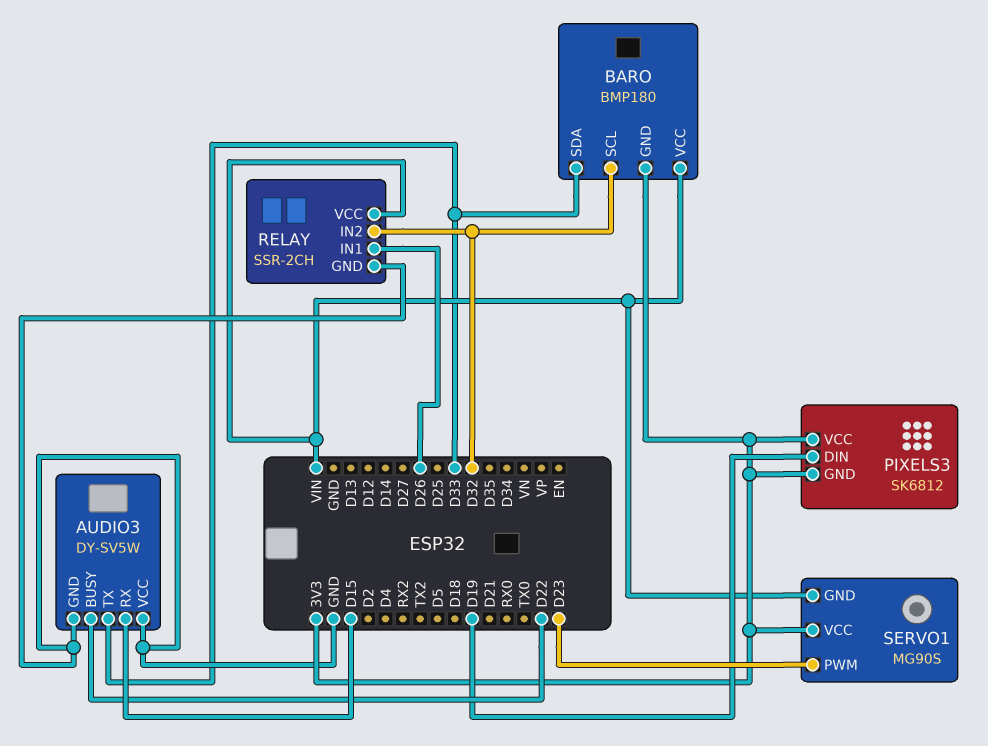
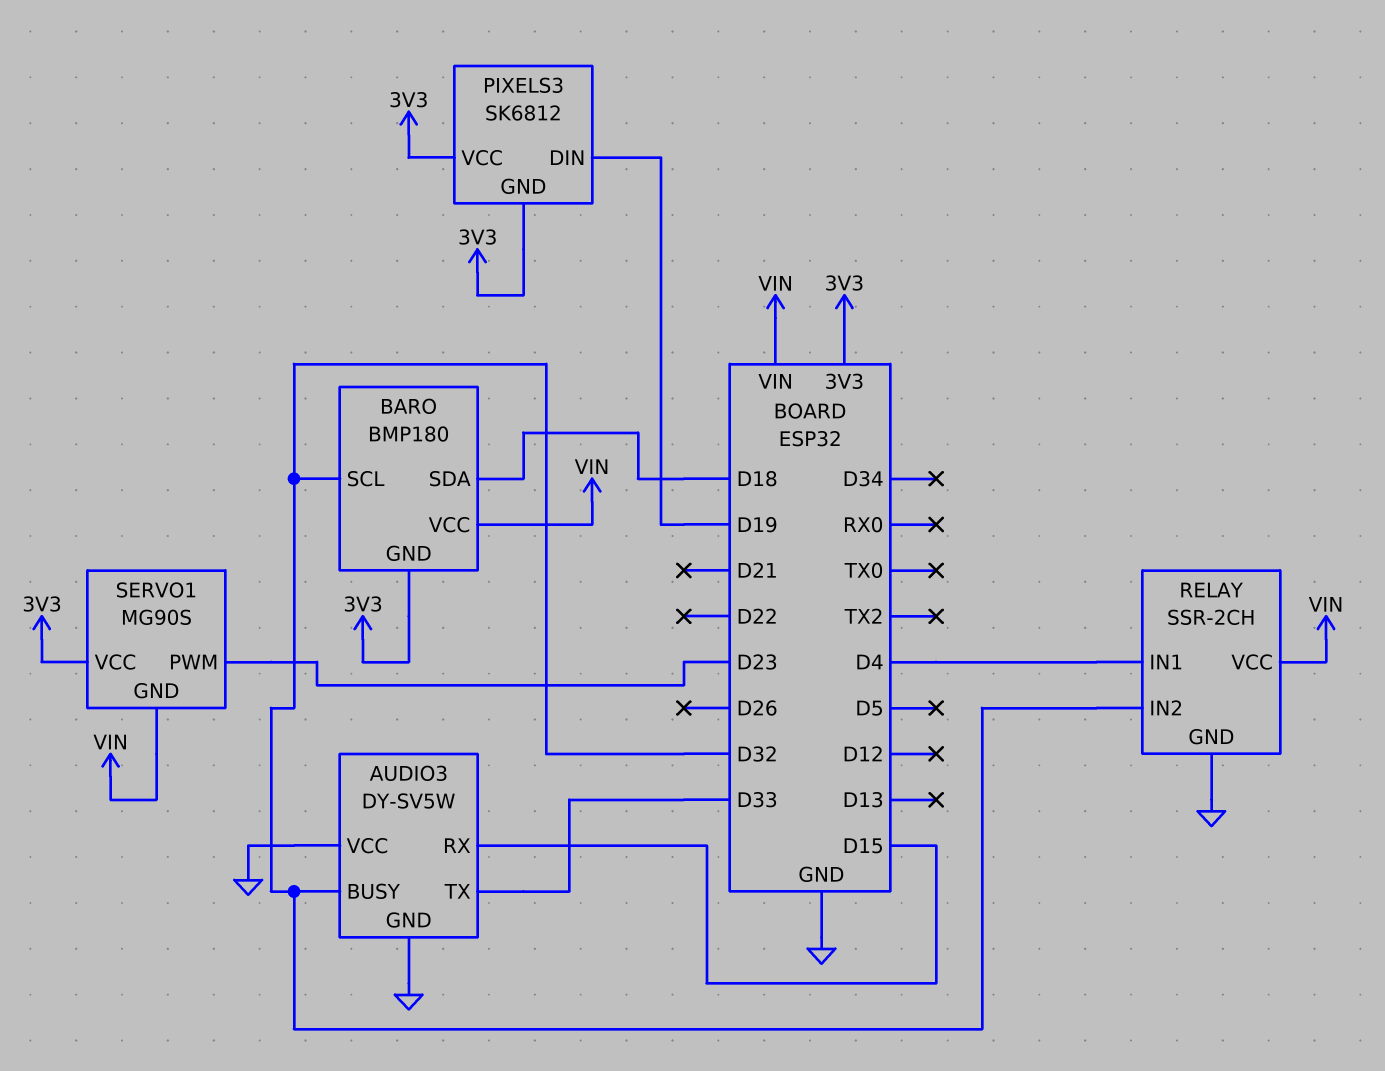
AUDIO3 pin BUSY: D22 -> D32
BARO pin SDA: D33 -> D18
RELAY pin IN1: D26 -> D4

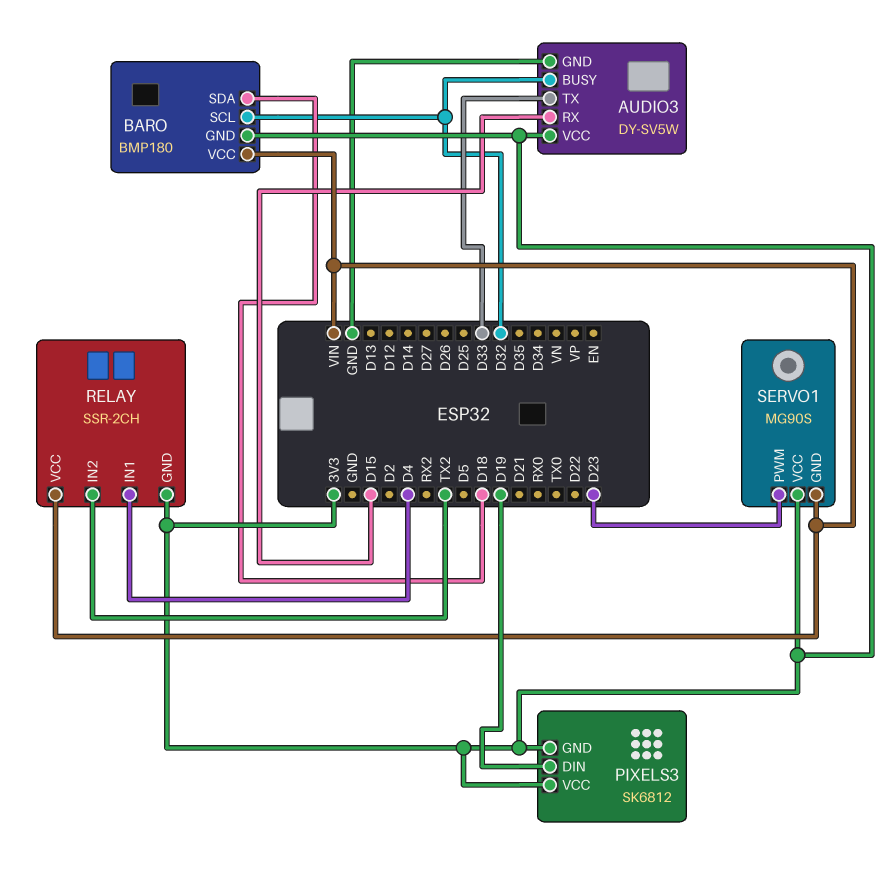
AUDIO3 pin VCC: GND -> 3V3
RELAY pin GND: GND -> 3V3
RELAY pin IN2: D32 -> TX2

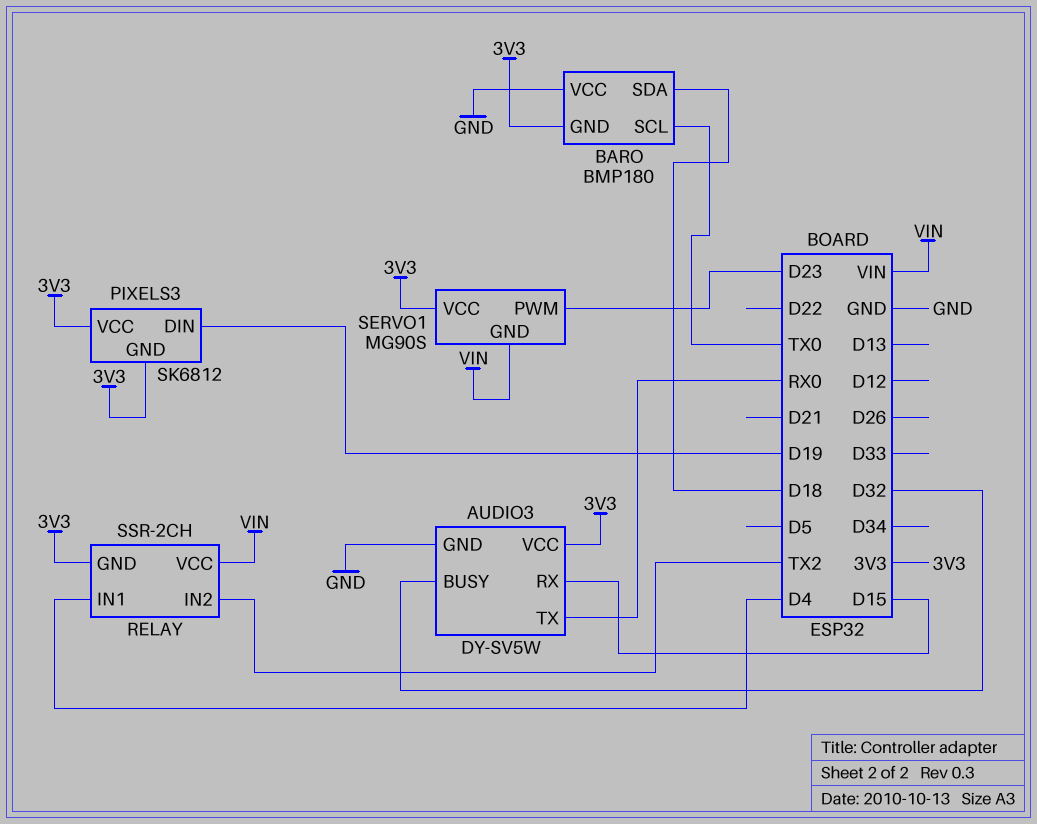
AUDIO3 pin TX: D33 -> RX0
BARO pin SCL: D32 -> TX0
BARO pin VCC: VIN -> GND

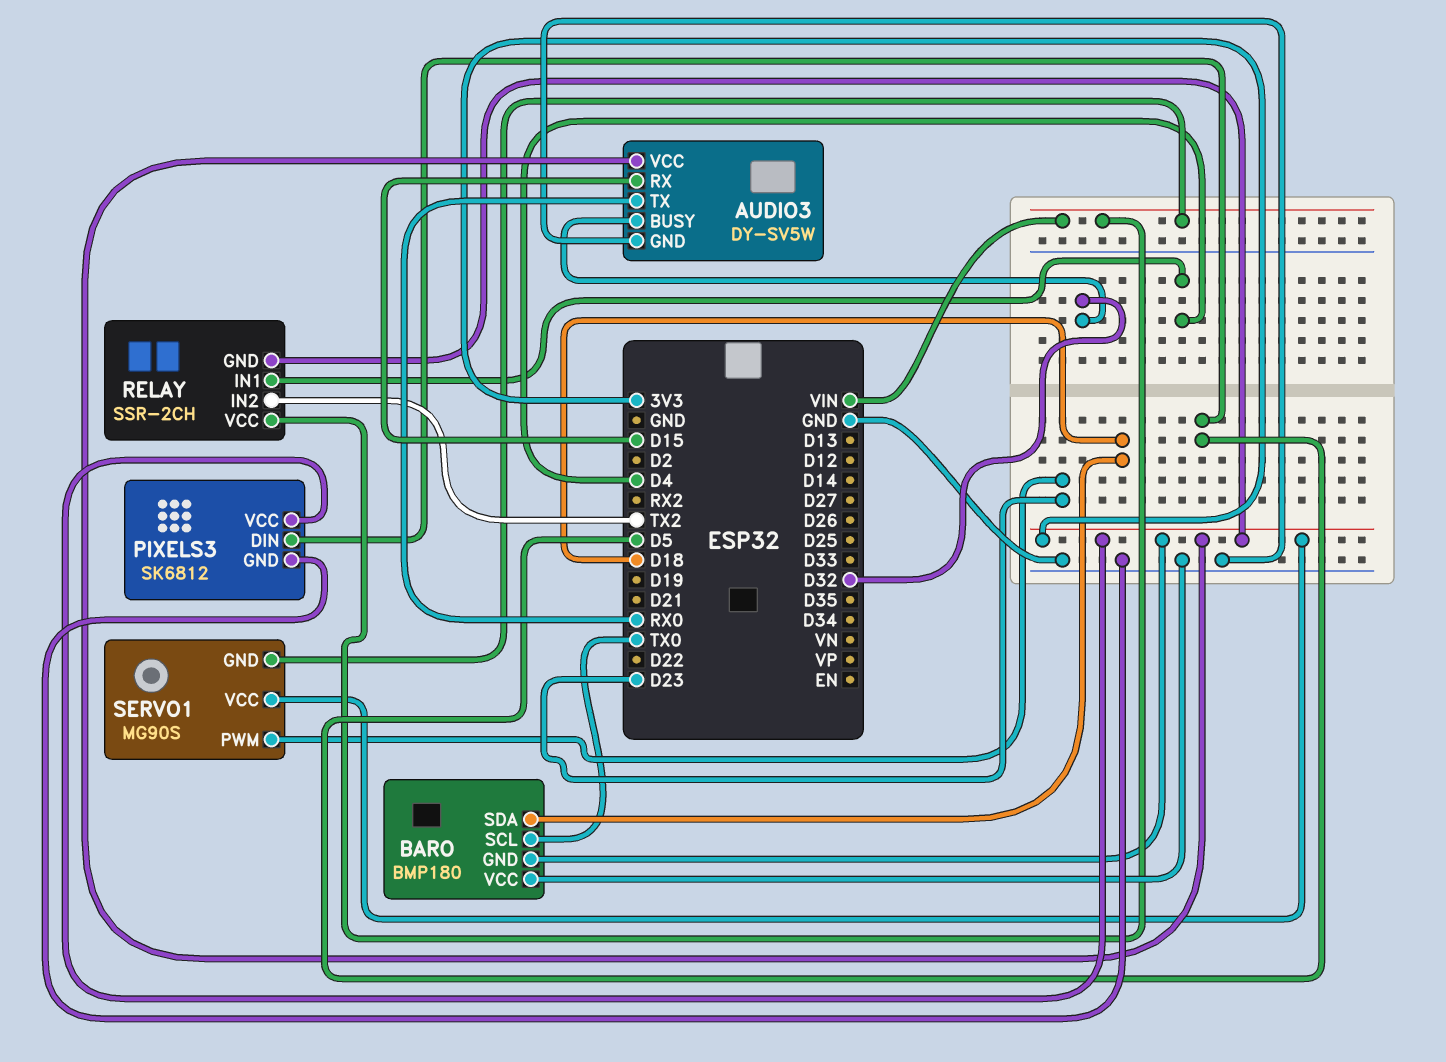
PIXELS3 pin DIN: D19 -> D5
PIXELS3 pin GND: 3V3 -> GND

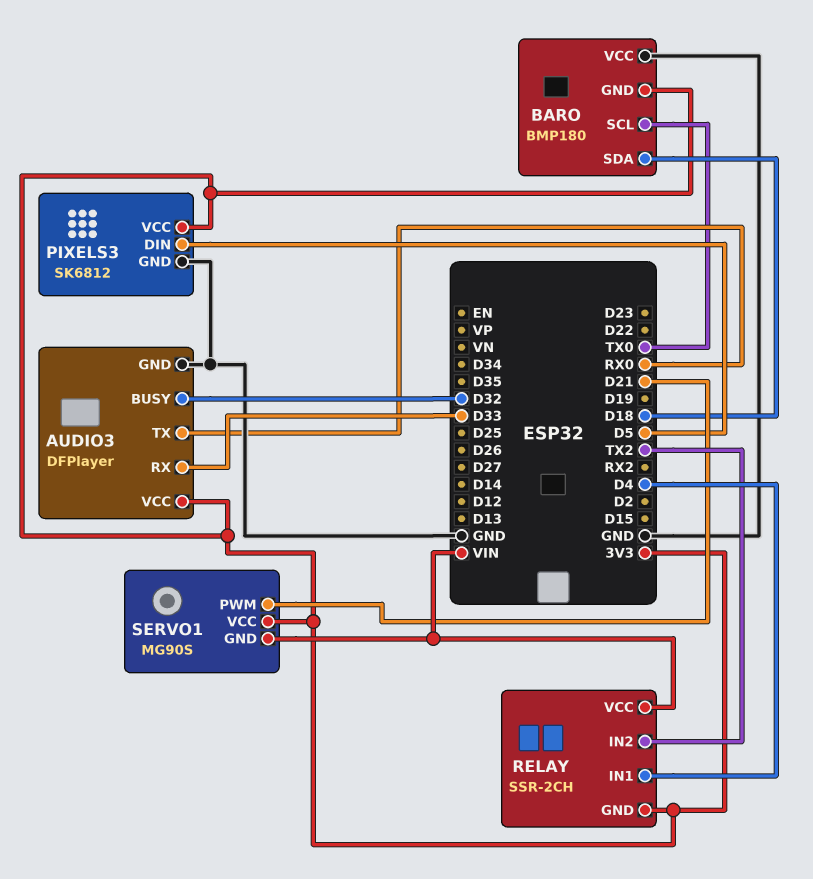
AUDIO3: DY-SV5W -> DFPlayer
AUDIO3 pin RX: D15 -> D33
SERVO1 pin PWM: D23 -> D21

